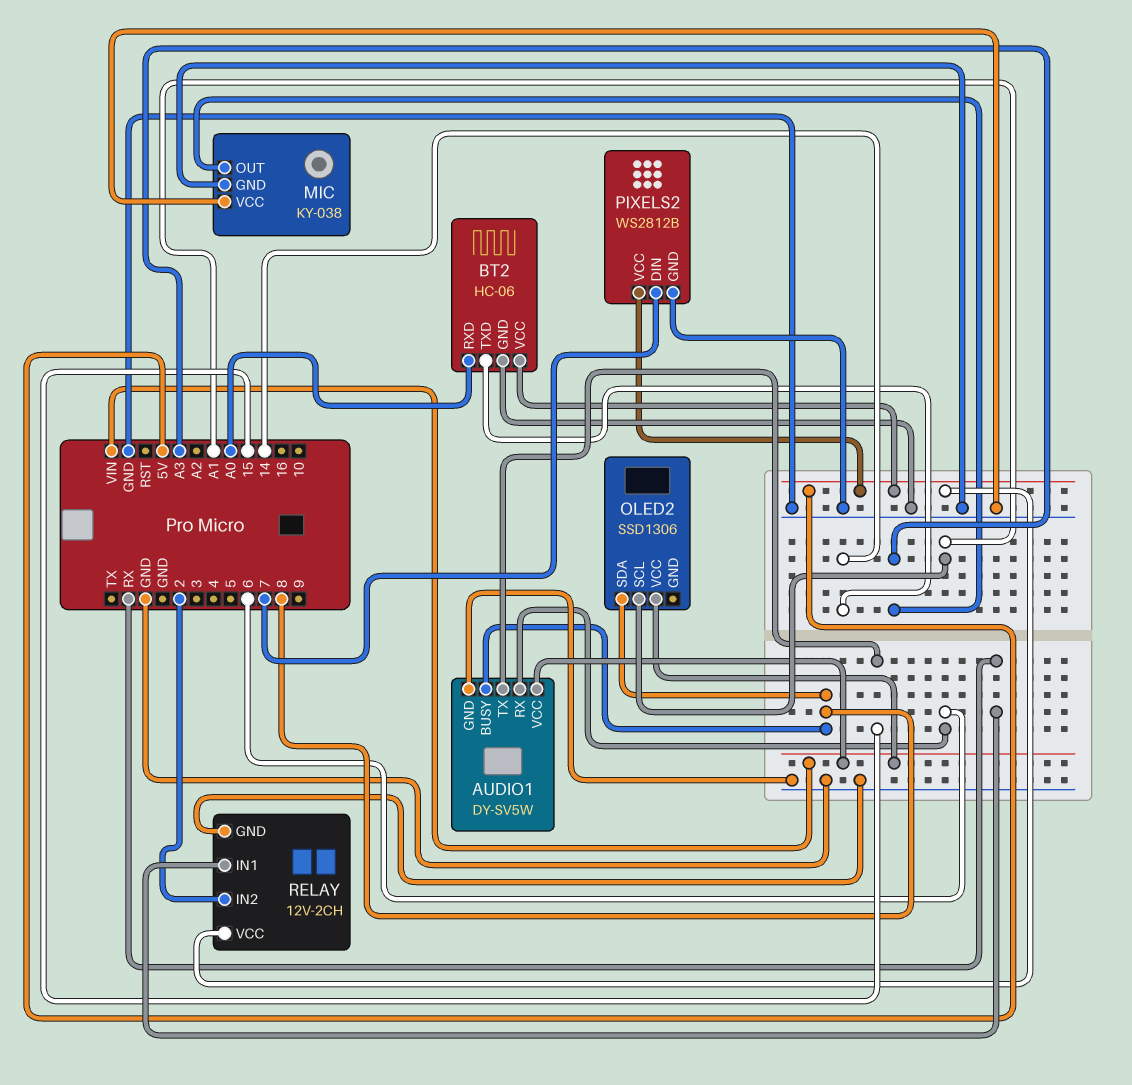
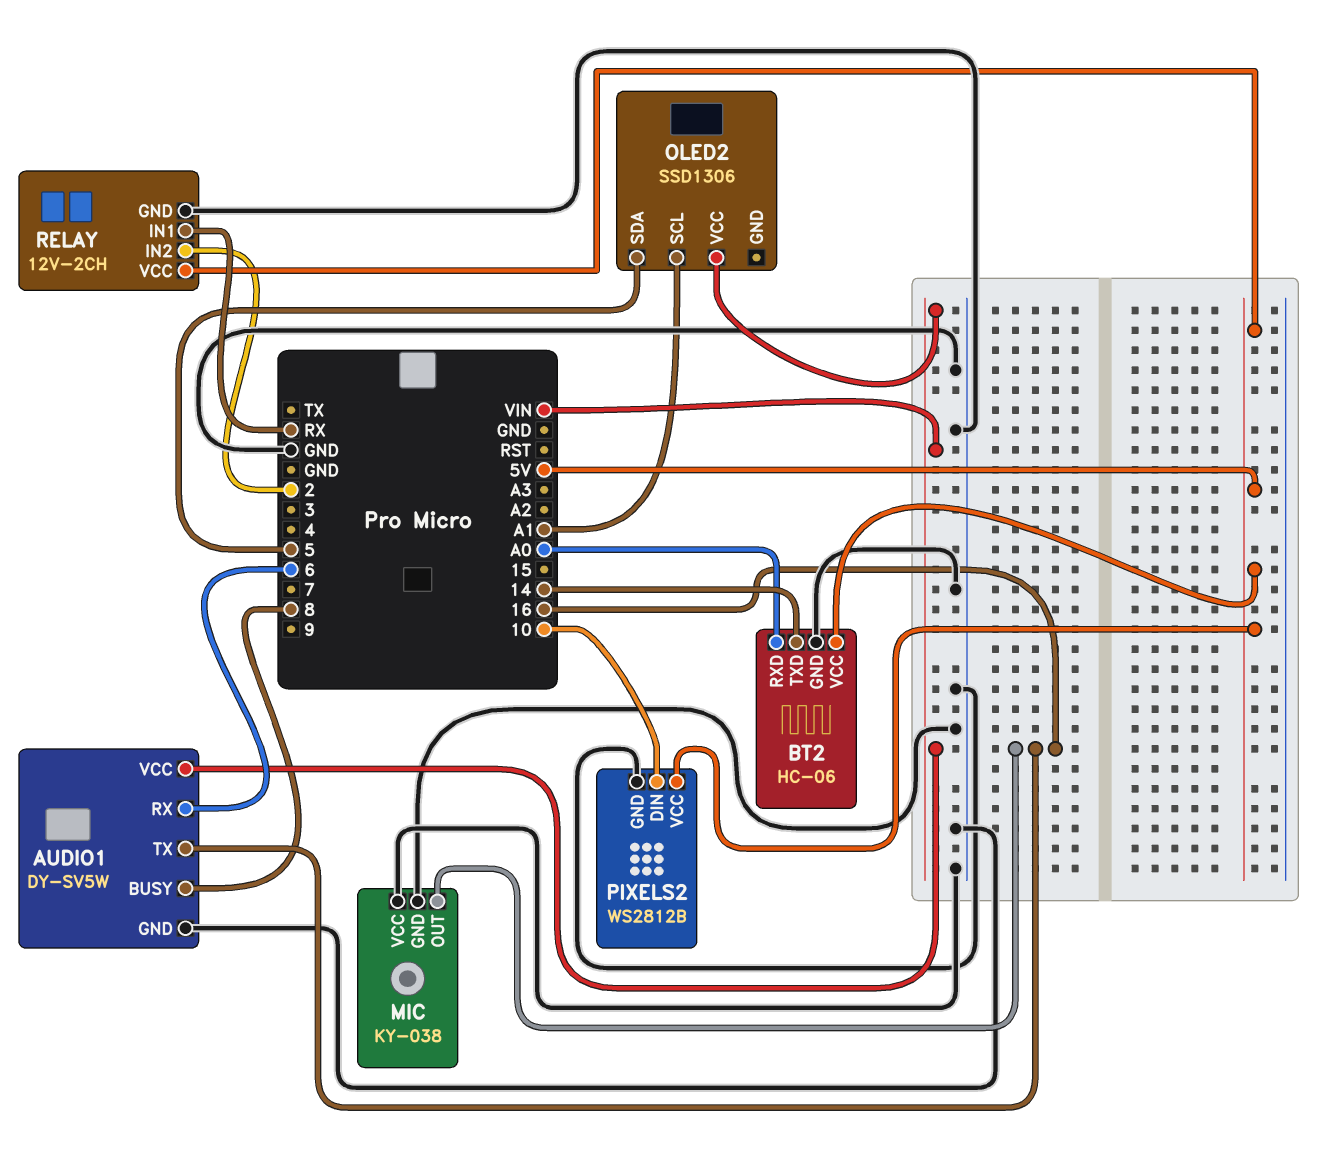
AUDIO1 pin TX: 15 -> 16
MIC pin OUT: A3 -> 16
OLED2 pin SDA: 8 -> 5
PIXELS2 pin DIN: 7 -> 10

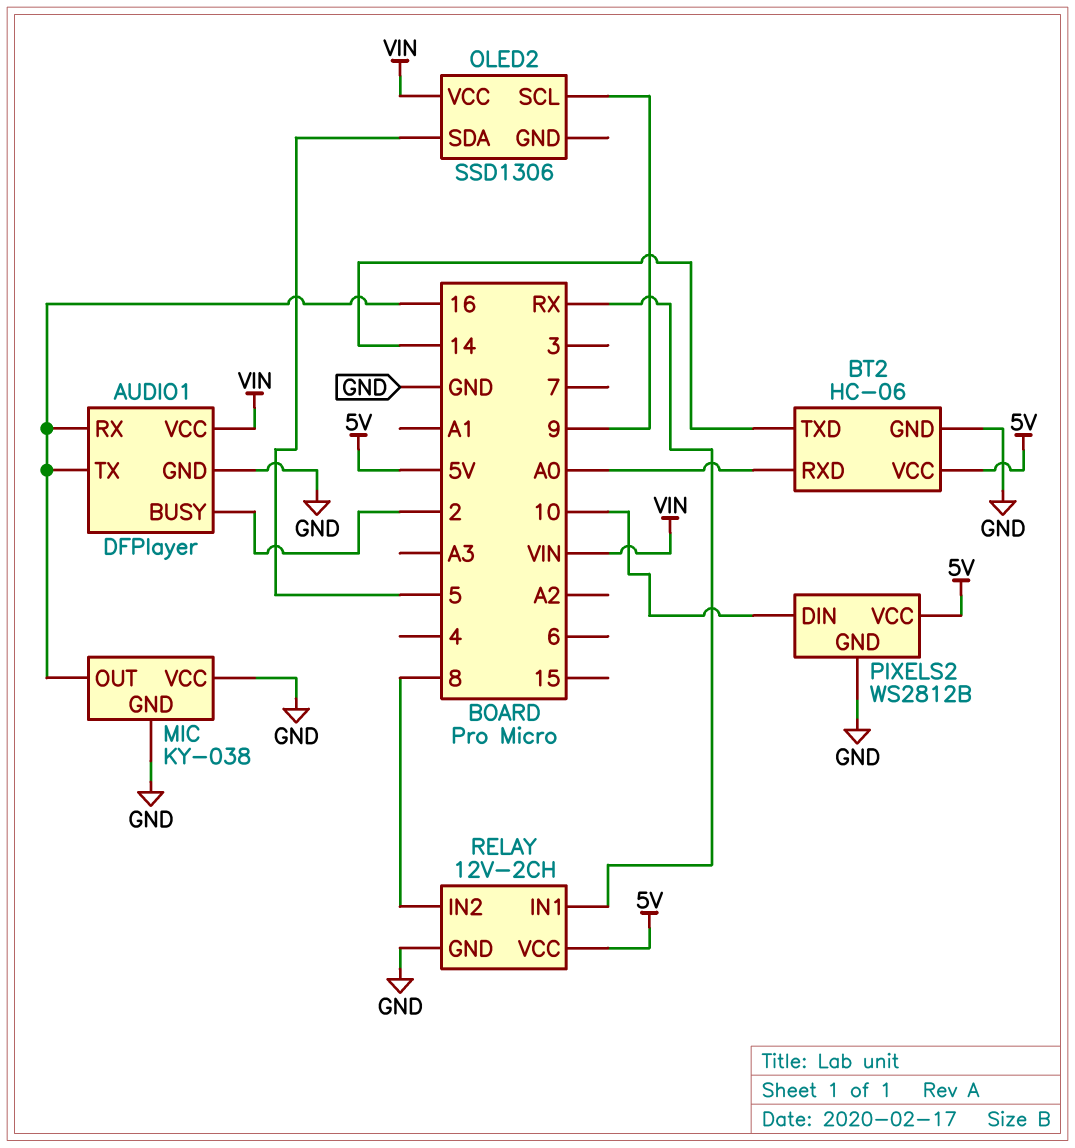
AUDIO1: DY-SV5W -> DFPlayer
AUDIO1 pin BUSY: 8 -> 2
AUDIO1 pin RX: 6 -> 16
OLED2 pin SCL: A1 -> 9
RELAY pin IN2: 2 -> 8

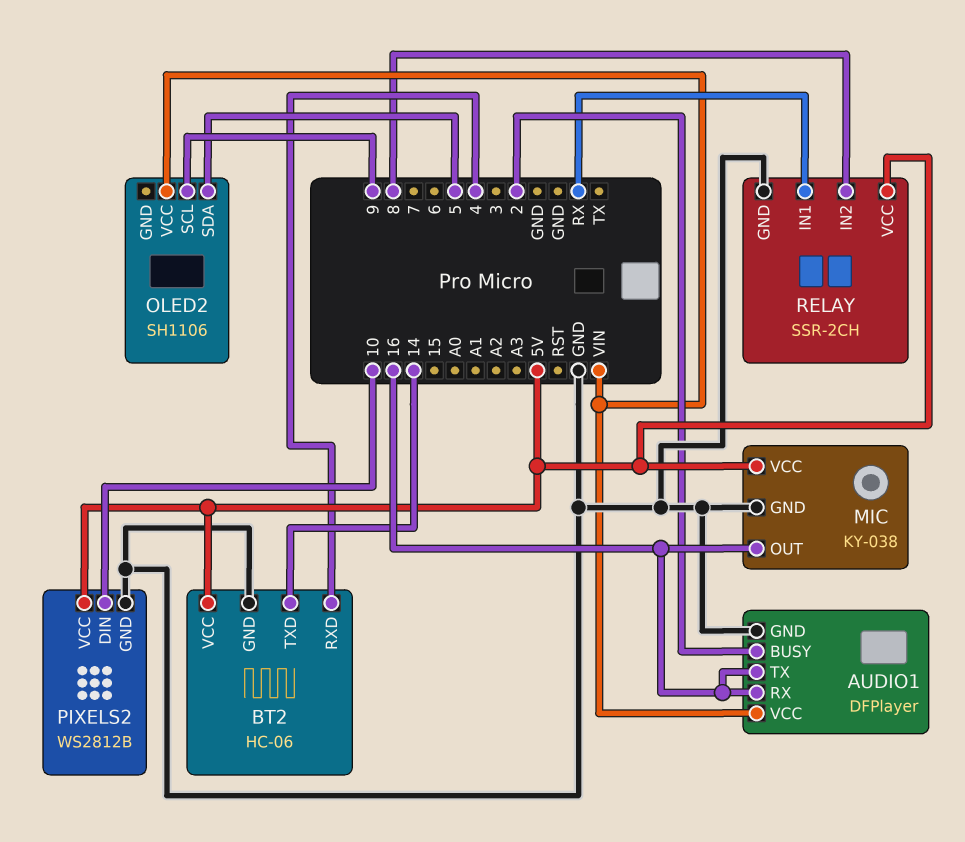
BT2 pin RXD: A0 -> 4
MIC pin VCC: GND -> 5V
OLED2: SSD1306 -> SH1106
RELAY: 12V-2CH -> SSR-2CH

